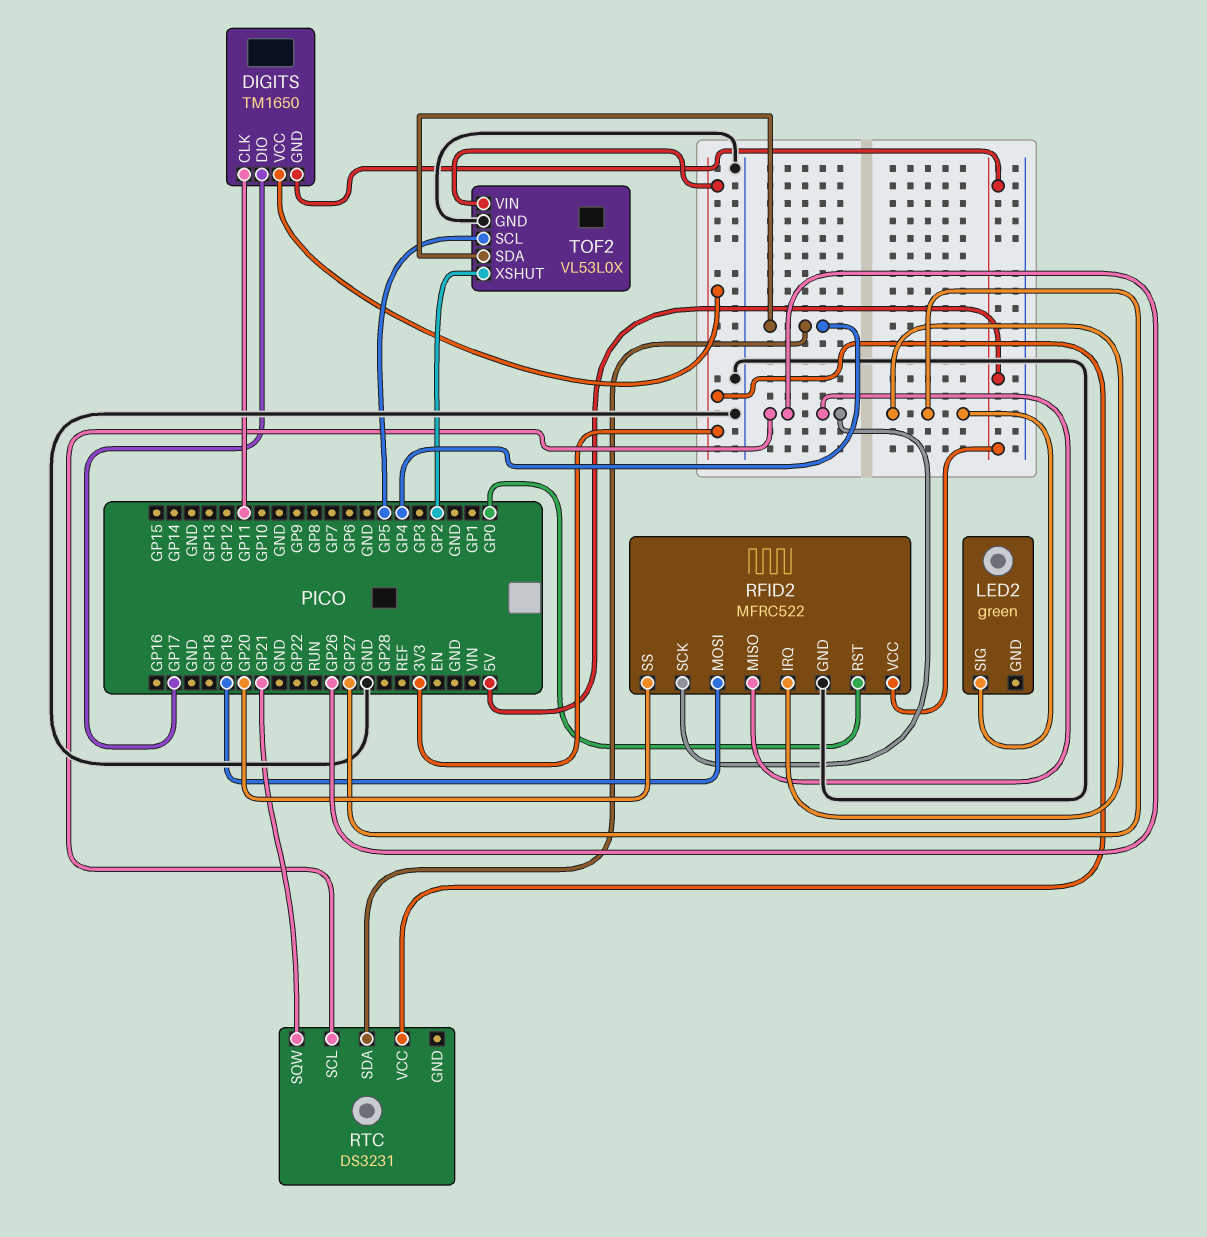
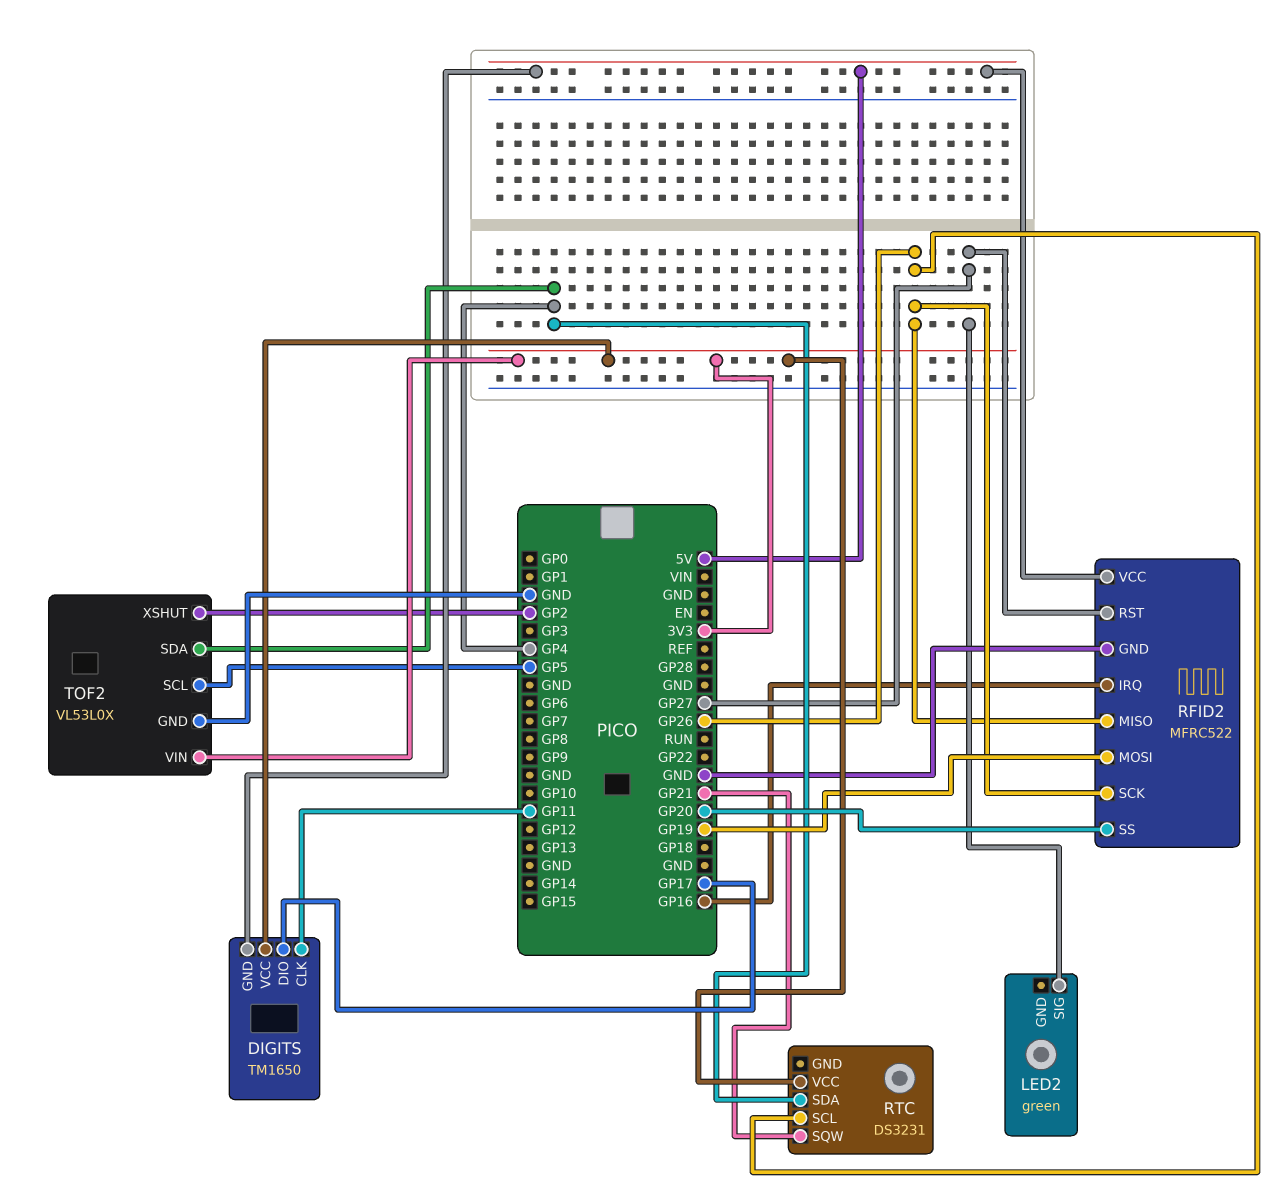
RFID2 pin IRQ: GP27 -> GP16
RFID2 pin RST: GP0 -> GP27

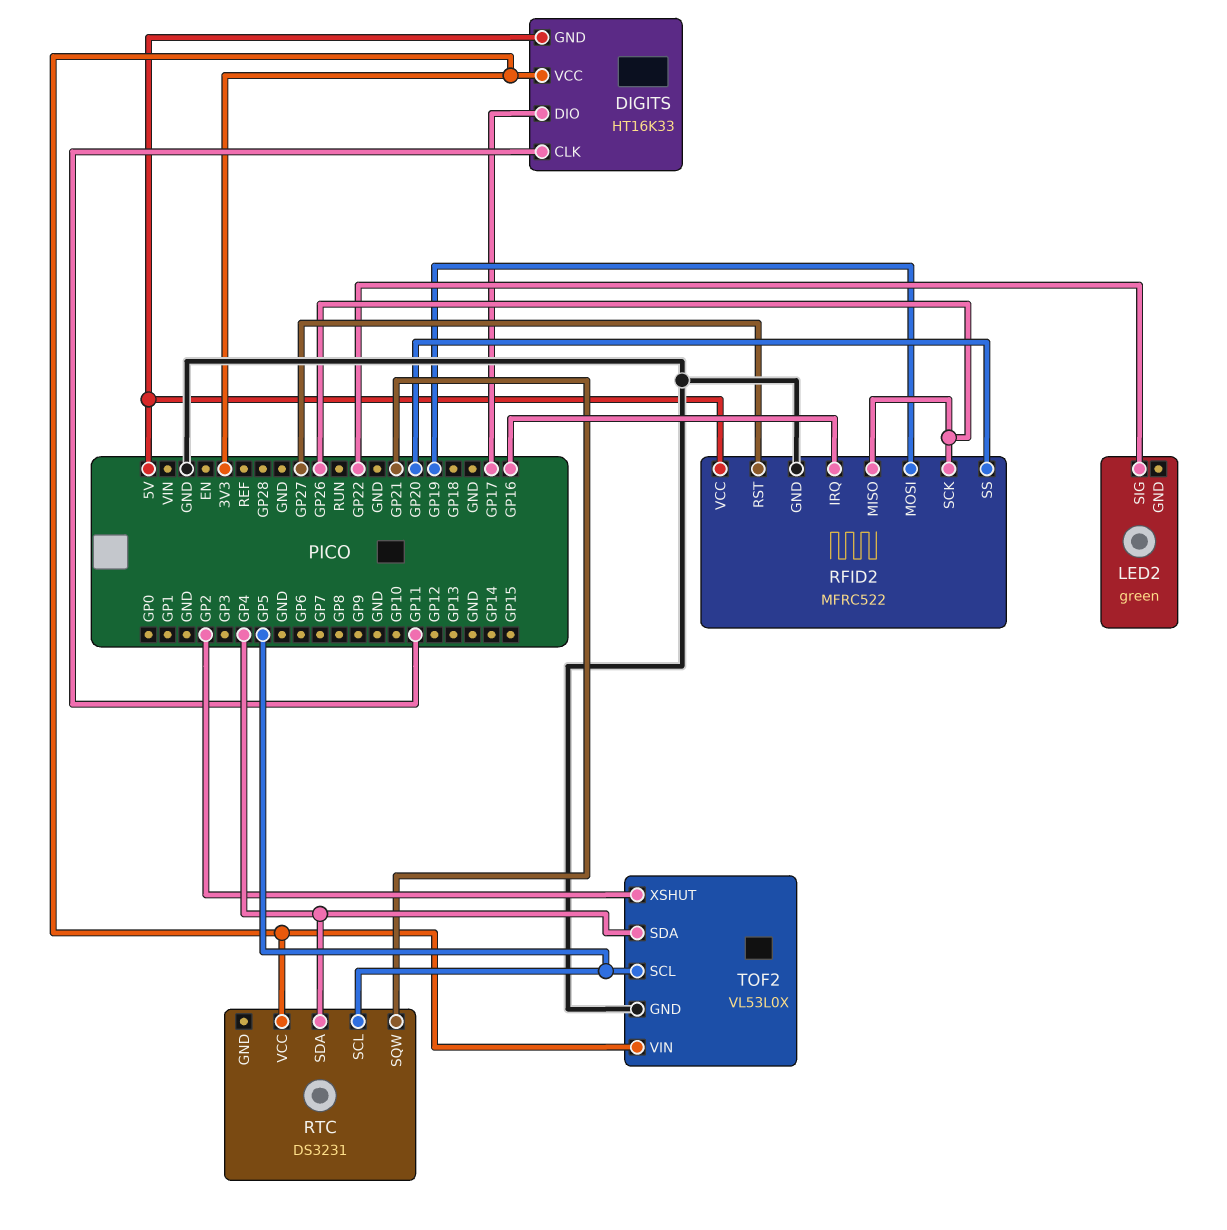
DIGITS: TM1650 -> HT16K33
LED2 pin SIG: GP27 -> GP22
RTC pin SCL: GP26 -> GP5

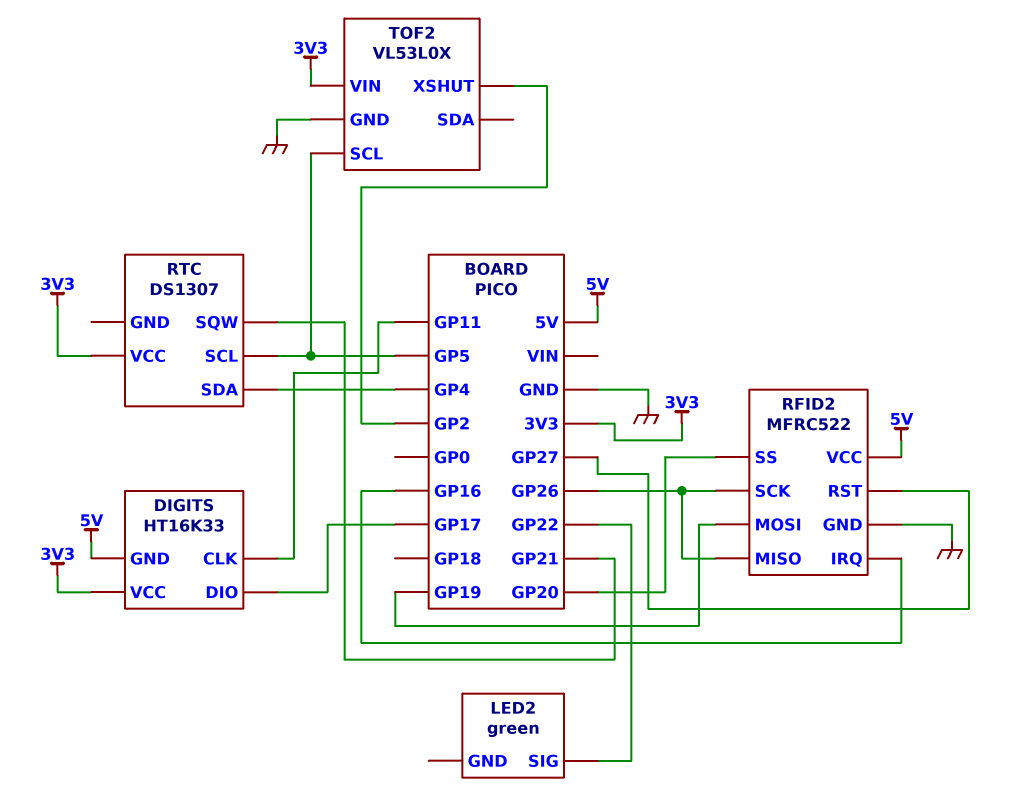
RTC: DS3231 -> DS1307
TOF2 pin SDA: GP4 -> none

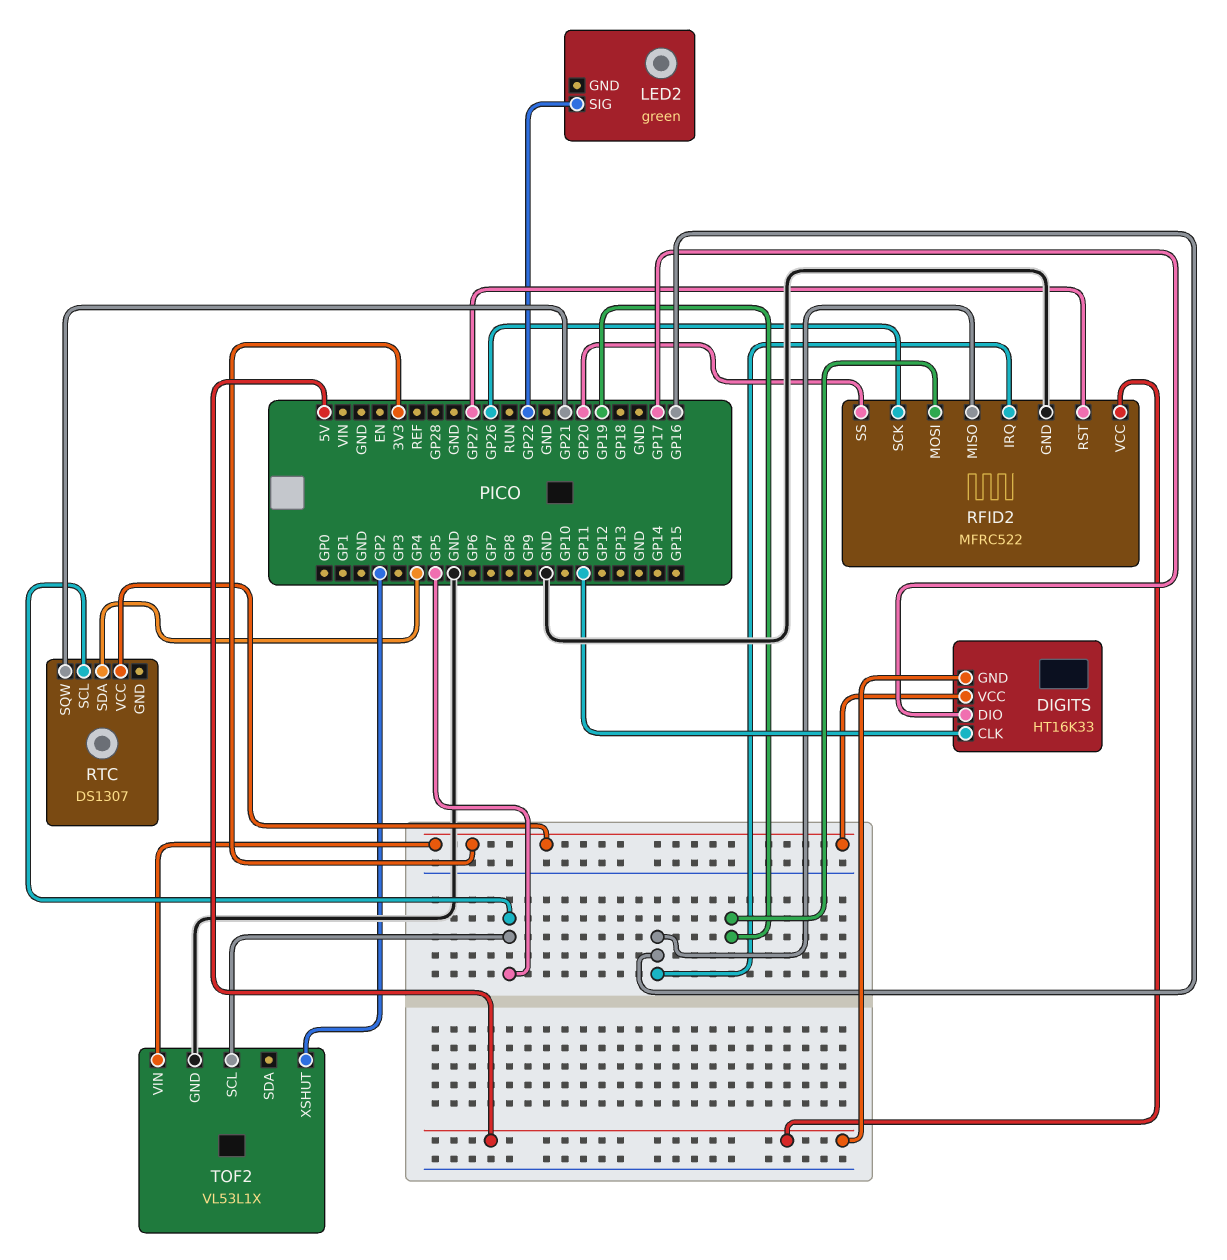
RFID2 pin MISO: GP26 -> GP16
TOF2: VL53L0X -> VL53L1X

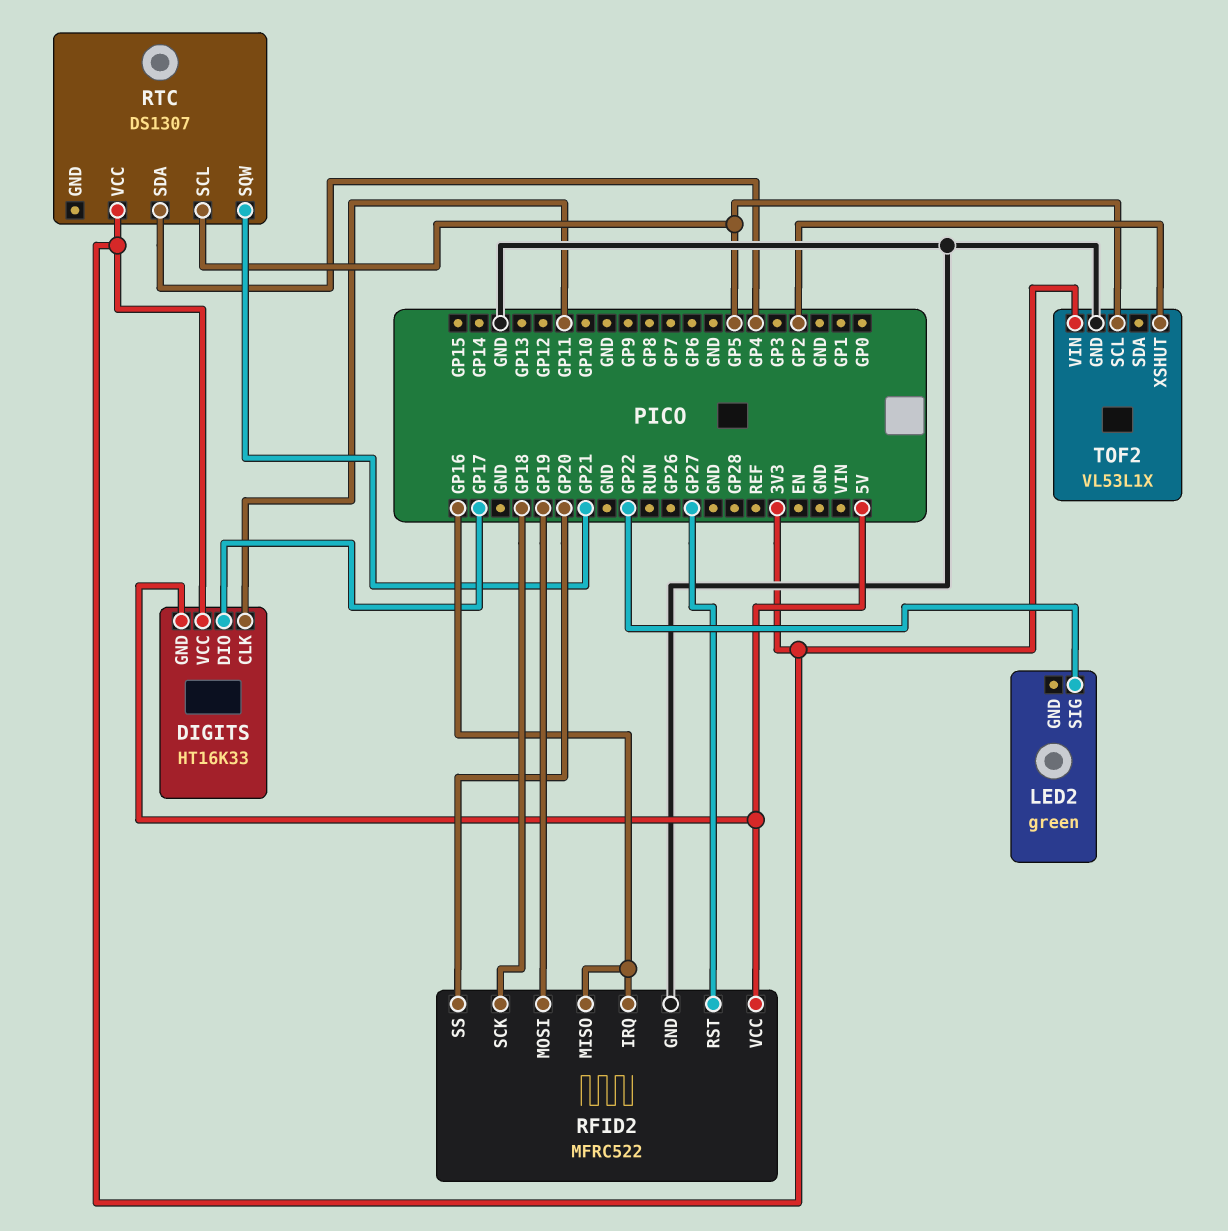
RFID2 pin SCK: GP26 -> GP18

